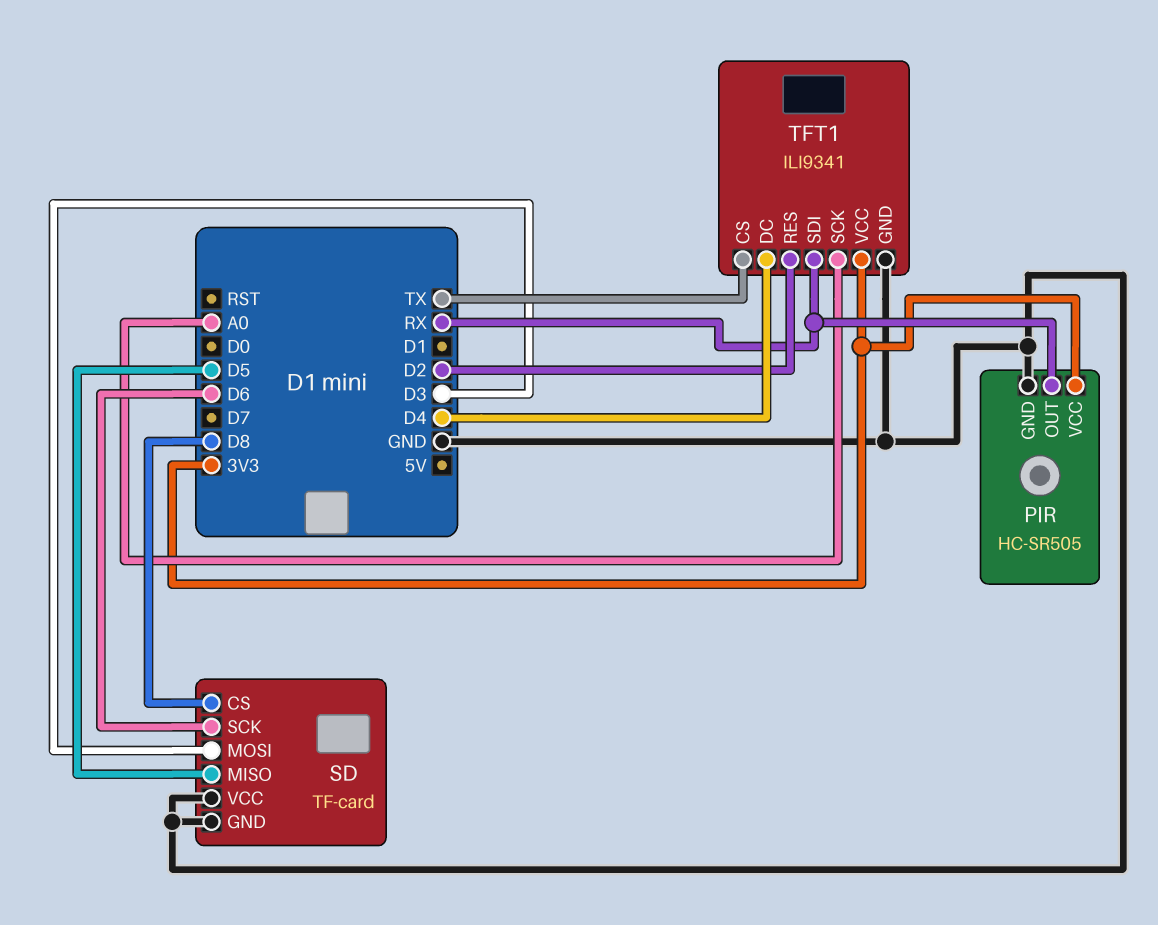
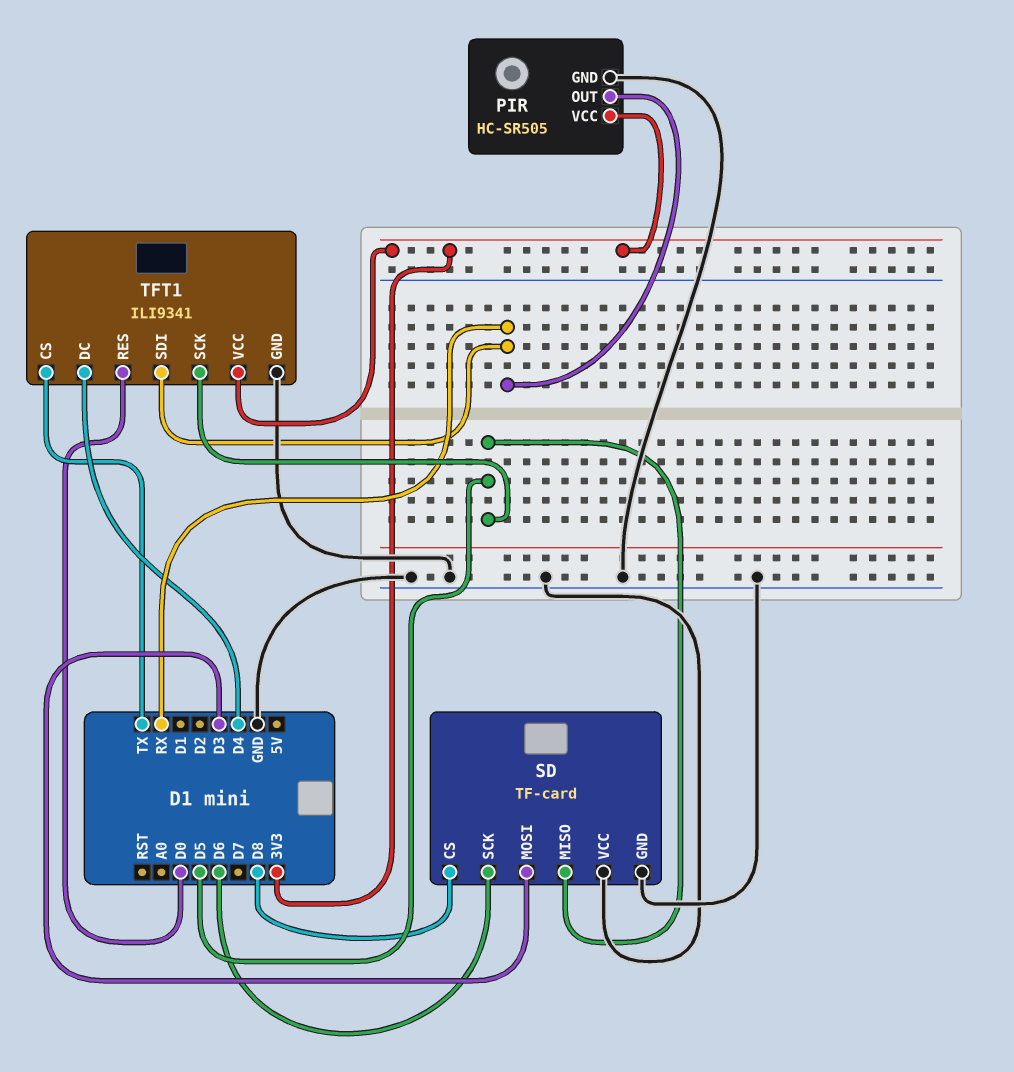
TFT1 pin RES: D2 -> D0
TFT1 pin SCK: A0 -> D5

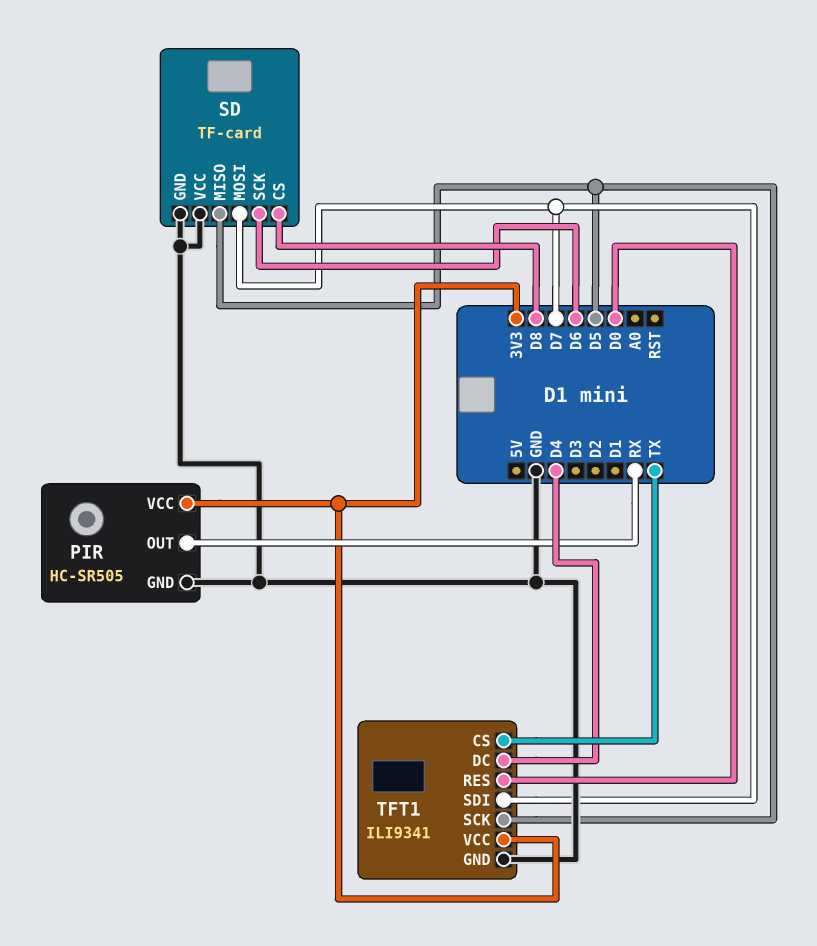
SD pin MOSI: D3 -> D7
TFT1 pin SDI: RX -> D7

